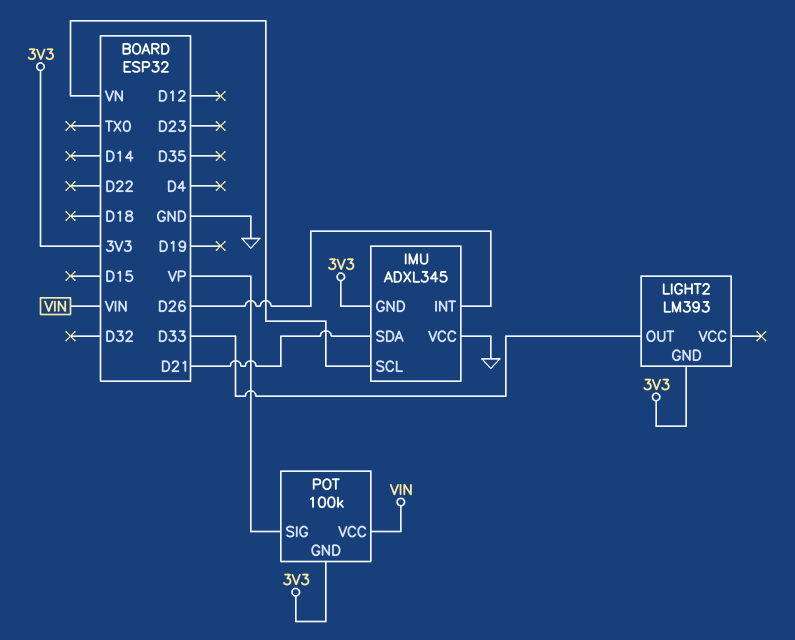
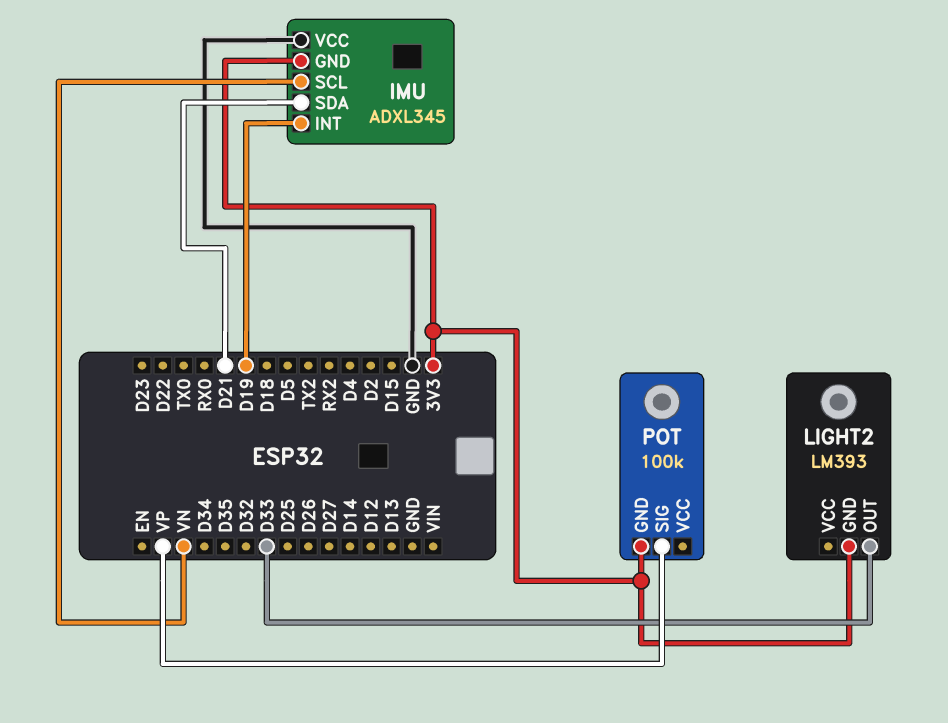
IMU pin INT: D26 -> D19
POT pin VCC: VIN -> none

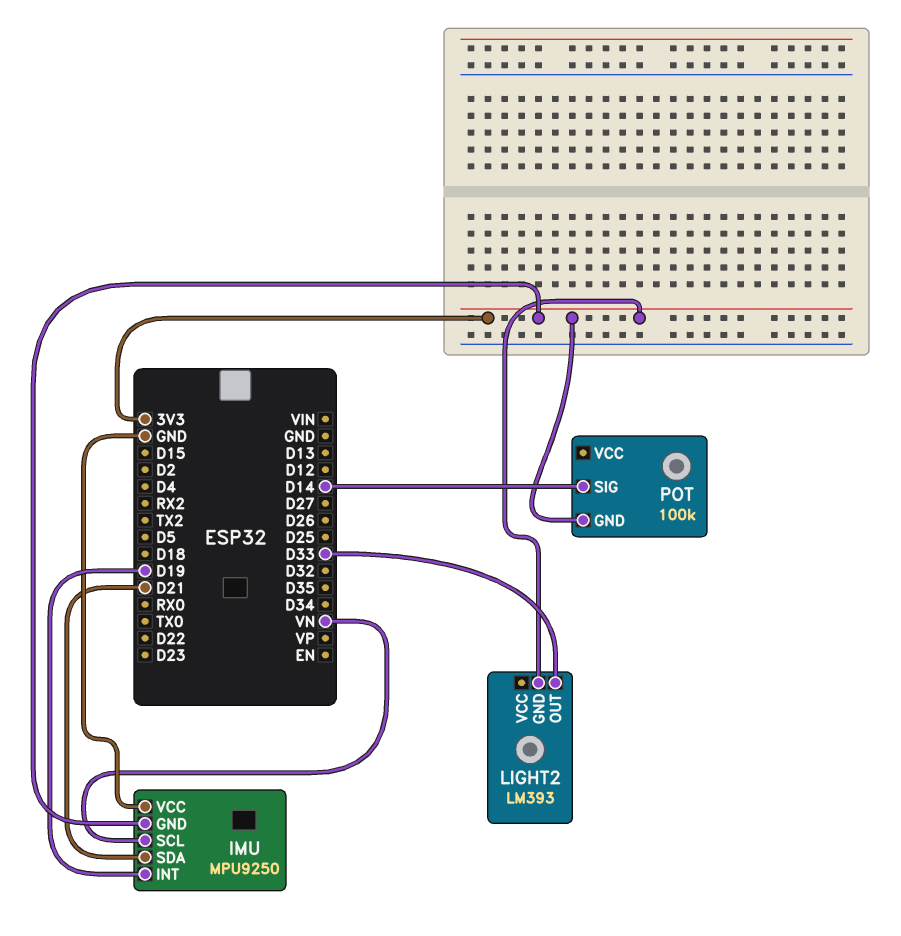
IMU: ADXL345 -> MPU9250
POT pin SIG: VP -> D14

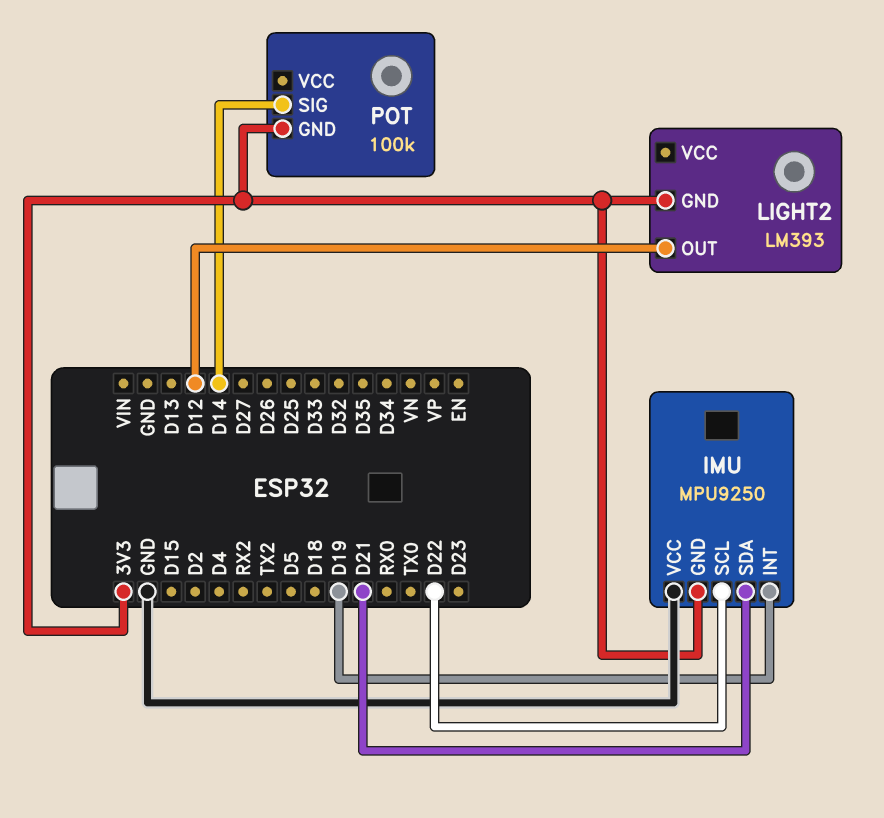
IMU pin SCL: VN -> D22
LIGHT2 pin OUT: D33 -> D12

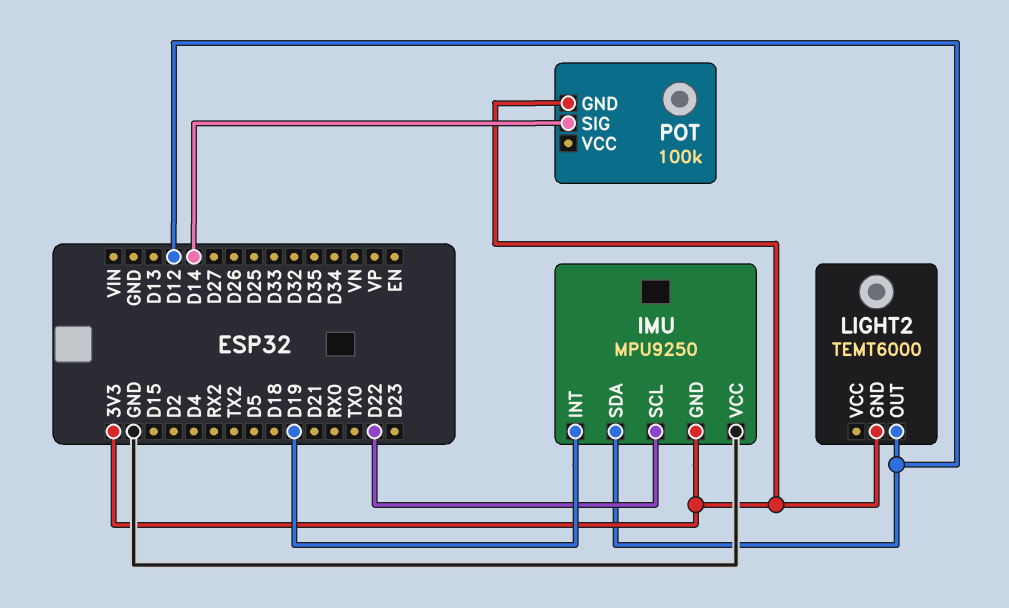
IMU pin SDA: D21 -> D12
LIGHT2: LM393 -> TEMT6000

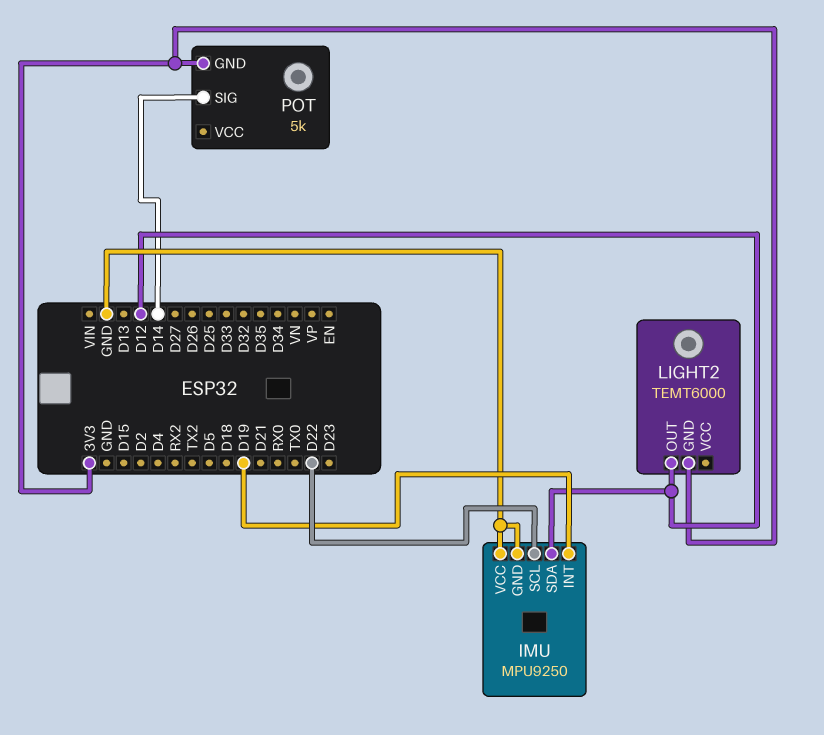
IMU pin GND: 3V3 -> GND
POT: 100k -> 5k

